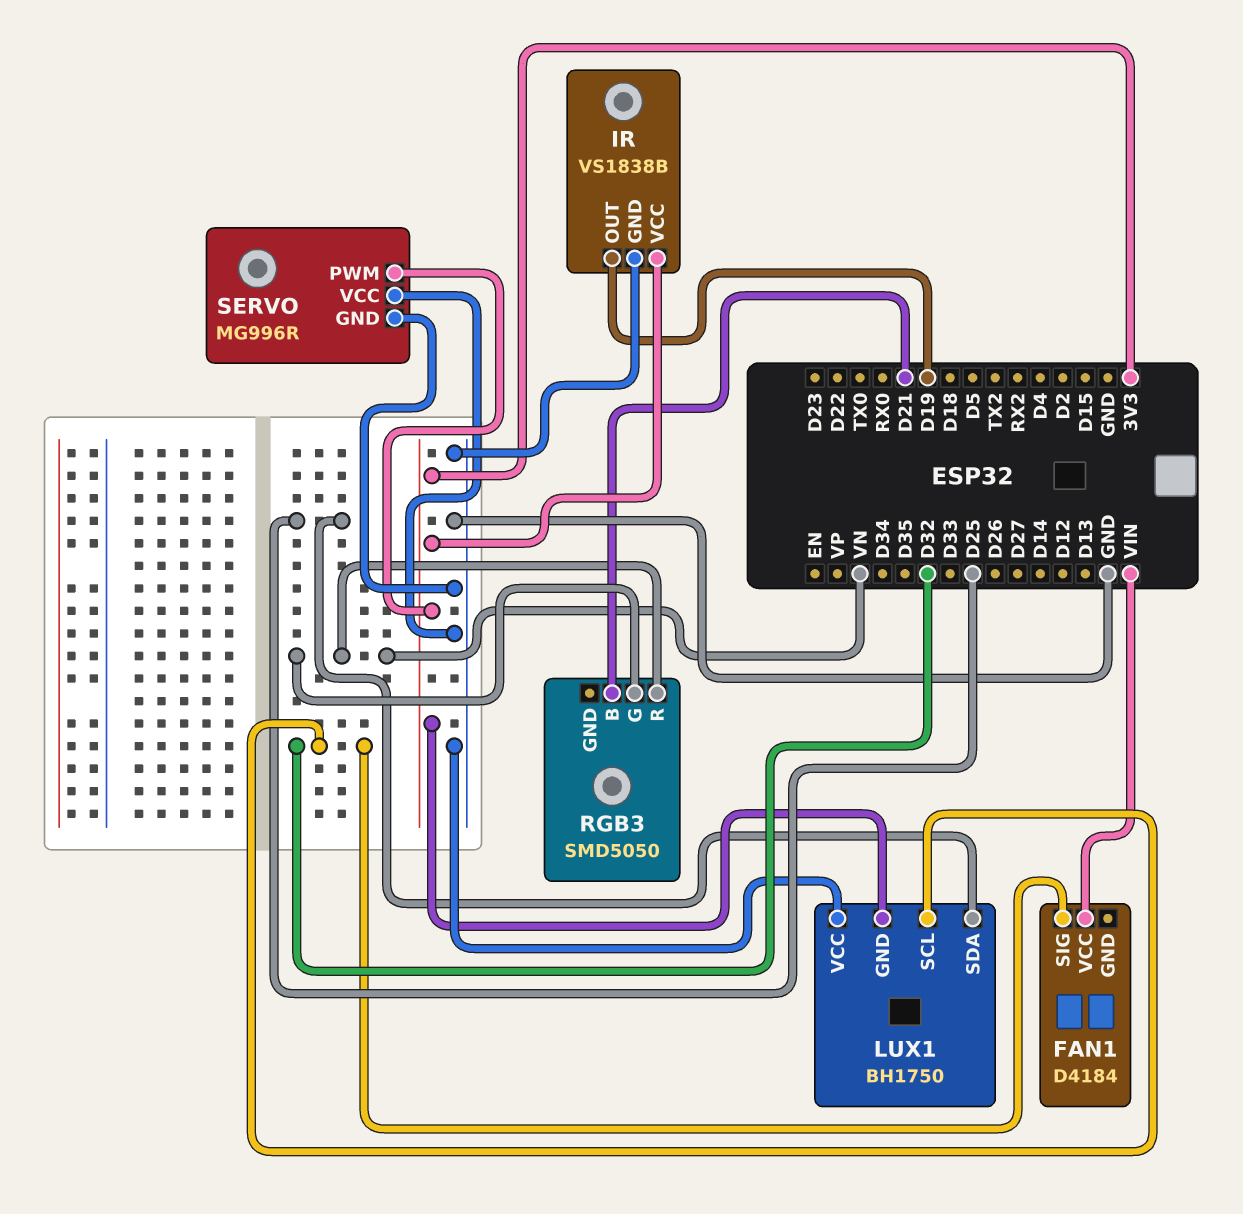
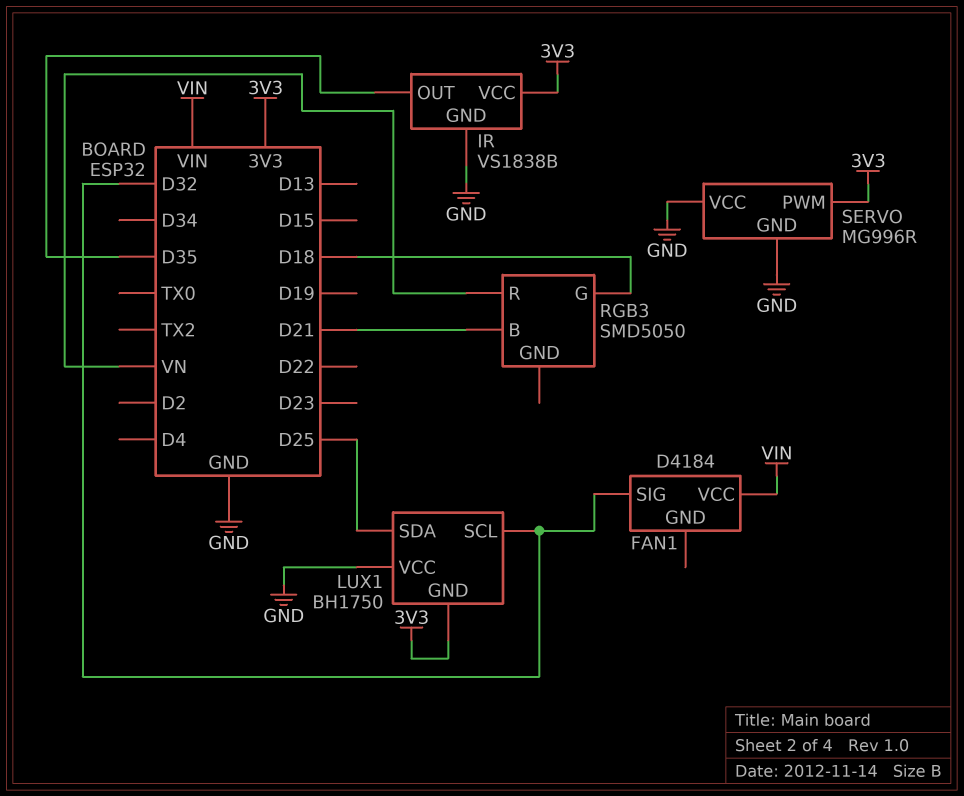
IR pin OUT: D19 -> D35
RGB3 pin G: VN -> D18

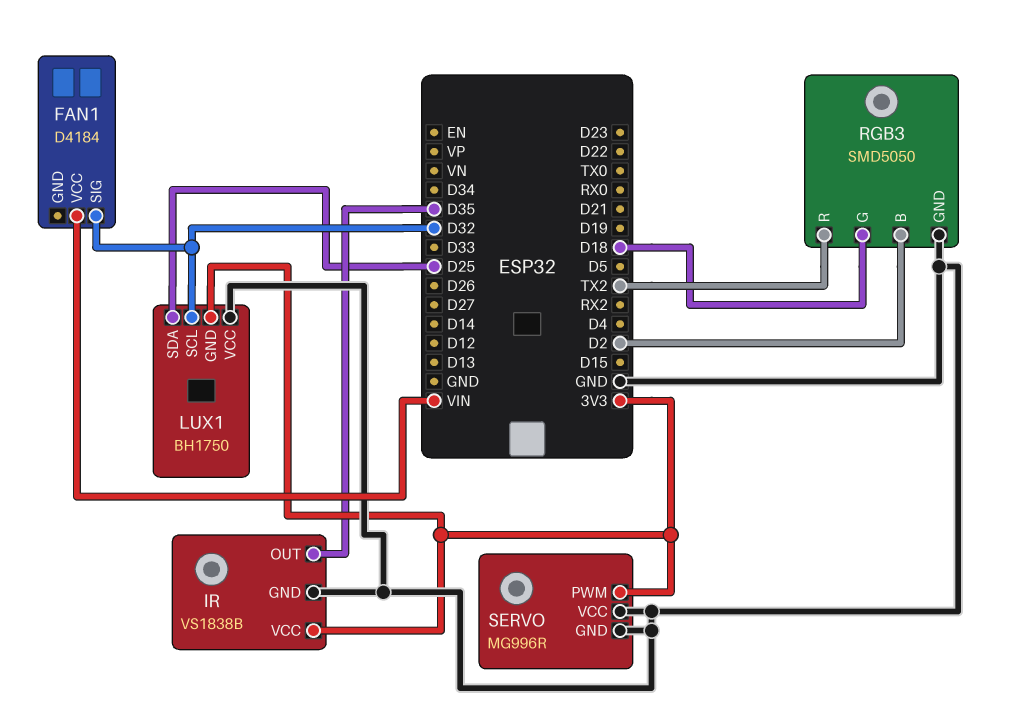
RGB3 pin B: D21 -> D2
RGB3 pin GND: none -> GND
RGB3 pin R: VN -> TX2

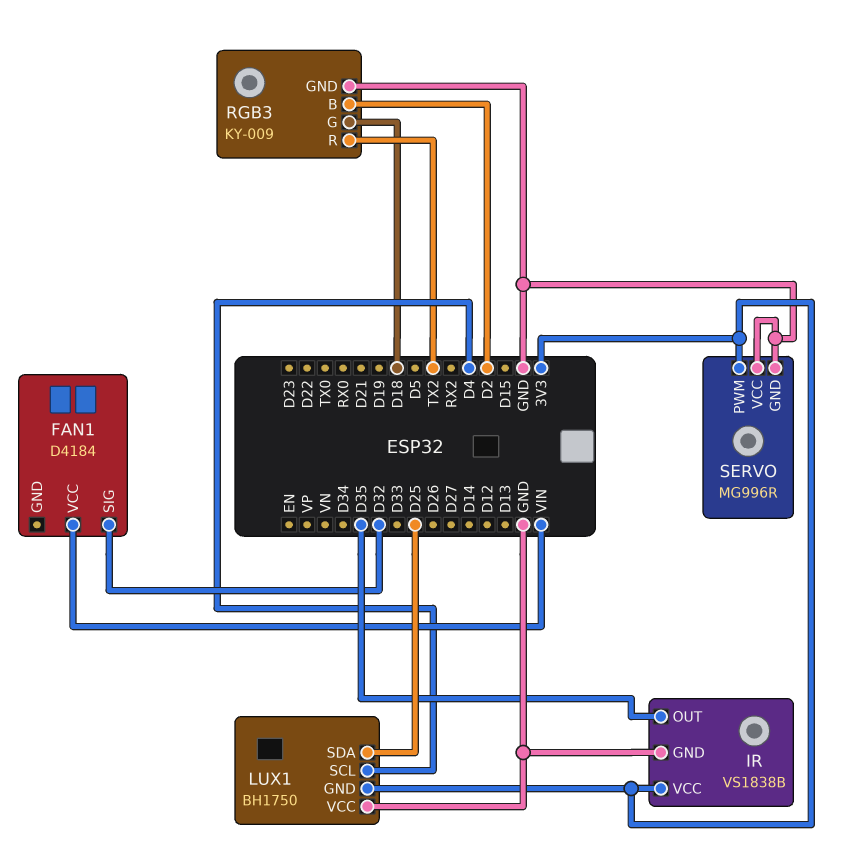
LUX1 pin SCL: D32 -> D4
RGB3: SMD5050 -> KY-009

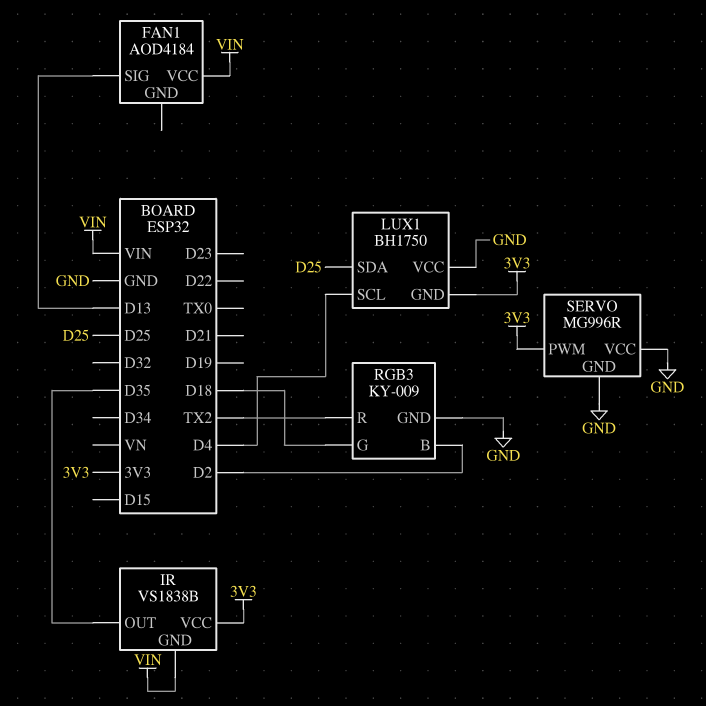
FAN1: D4184 -> AOD4184
FAN1 pin SIG: D32 -> D13
IR pin GND: GND -> VIN

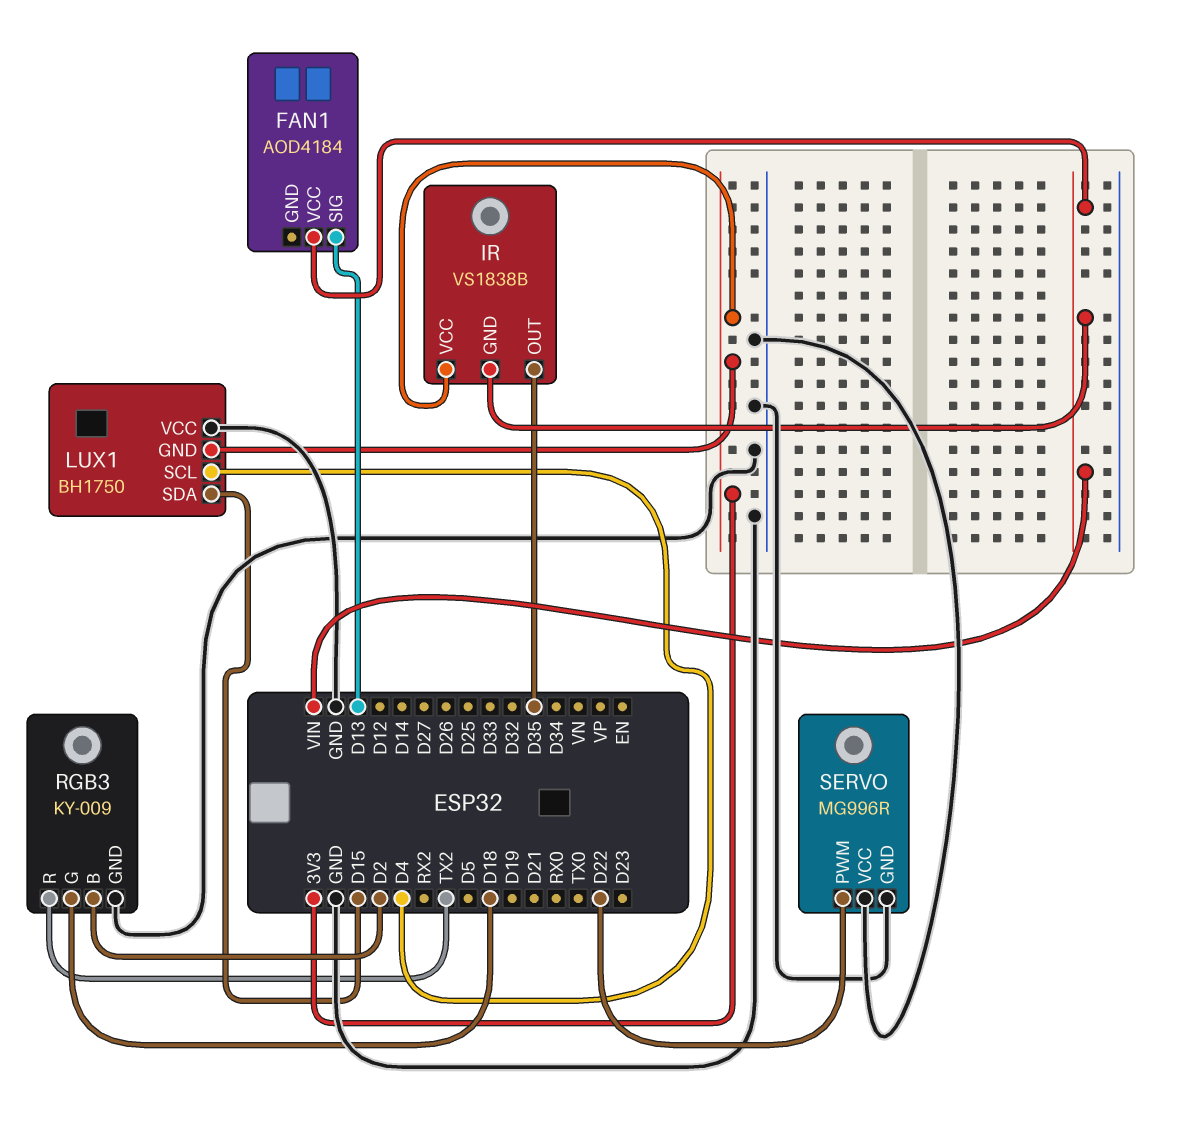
LUX1 pin SDA: D25 -> D15
SERVO pin PWM: 3V3 -> D22

